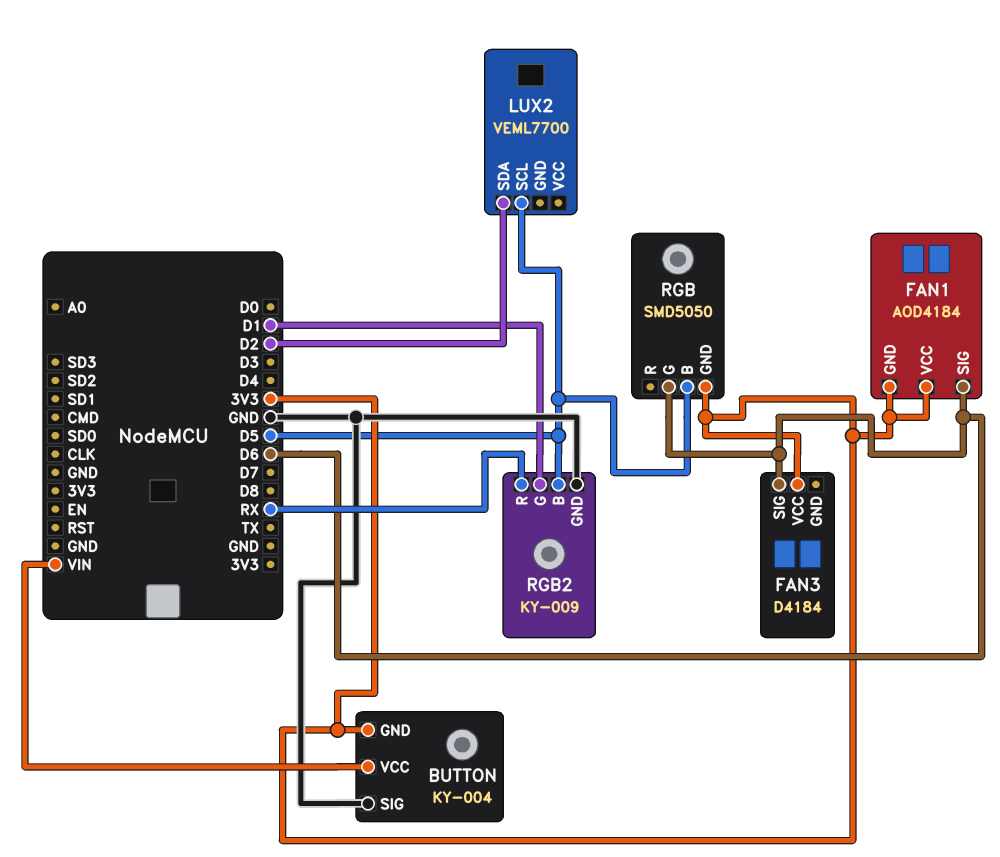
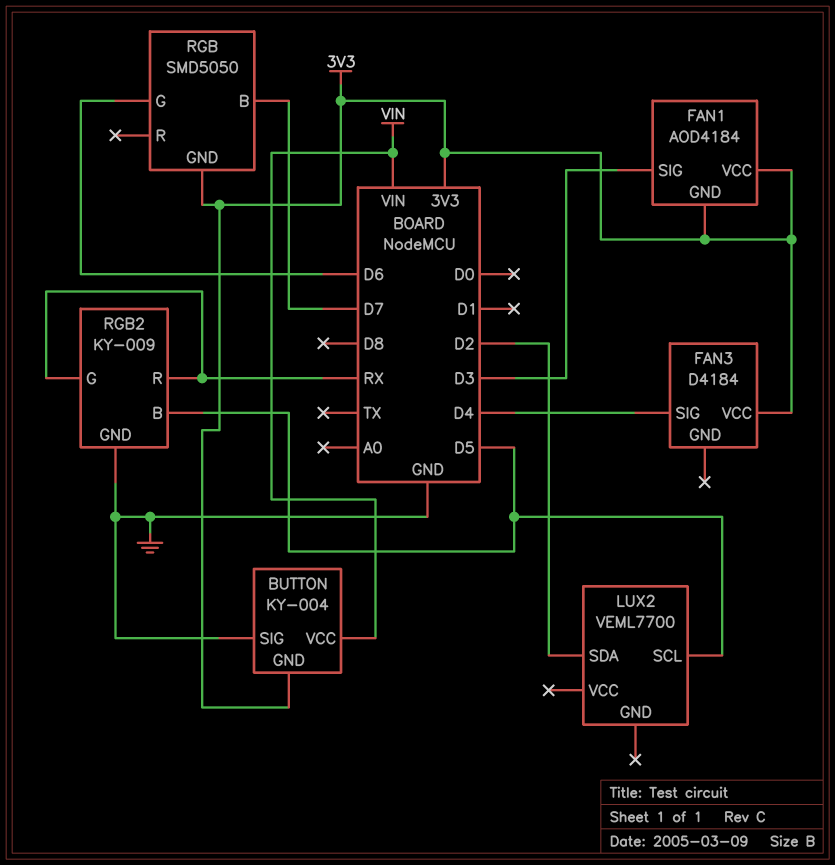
FAN1 pin SIG: D6 -> D3
FAN3 pin SIG: D6 -> D4
RGB pin B: D5 -> D7
RGB2 pin G: D1 -> RX

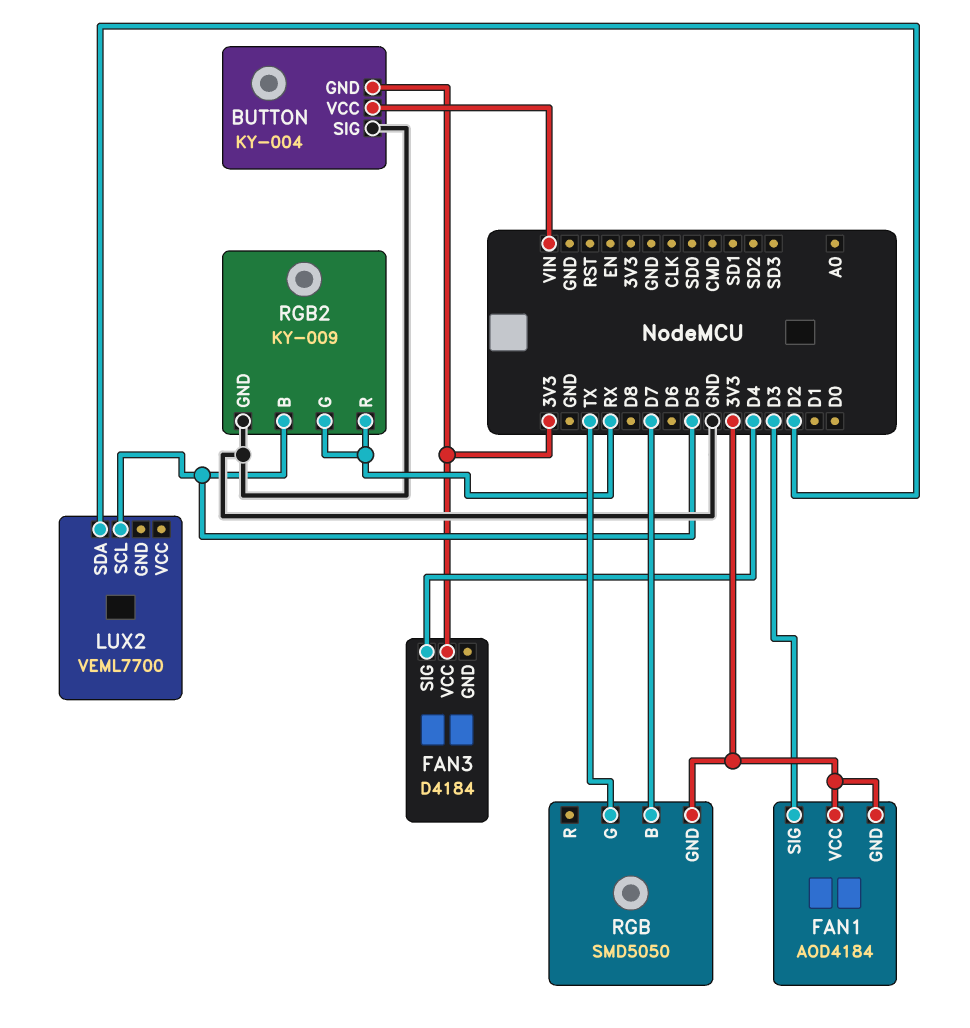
RGB pin G: D6 -> TX

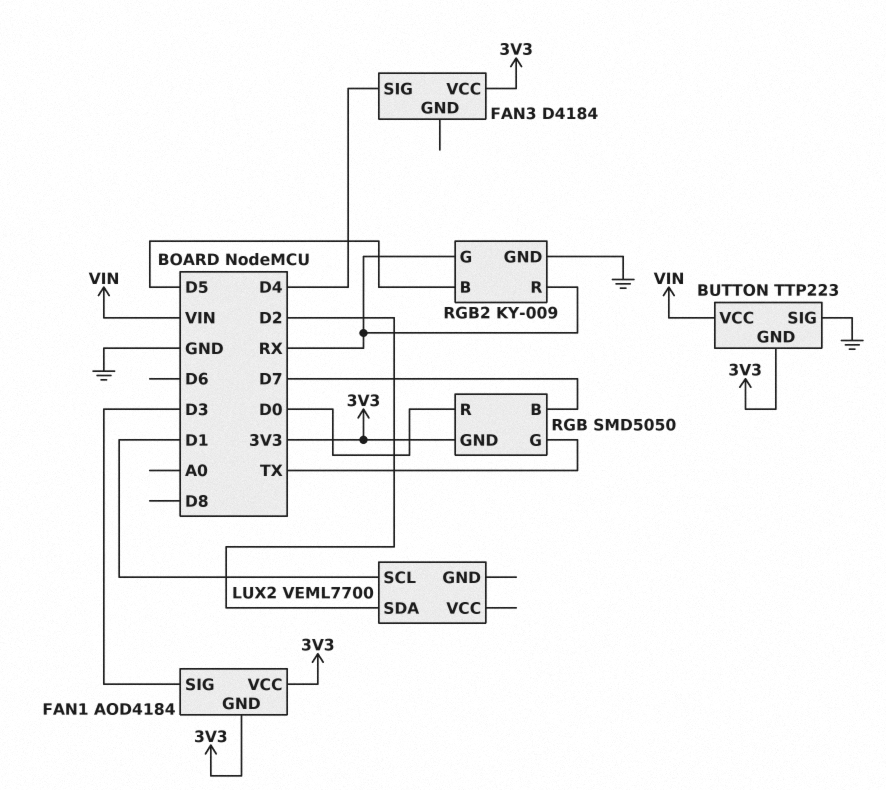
BUTTON: KY-004 -> TTP223
LUX2 pin SCL: D5 -> D1
RGB pin R: none -> D0

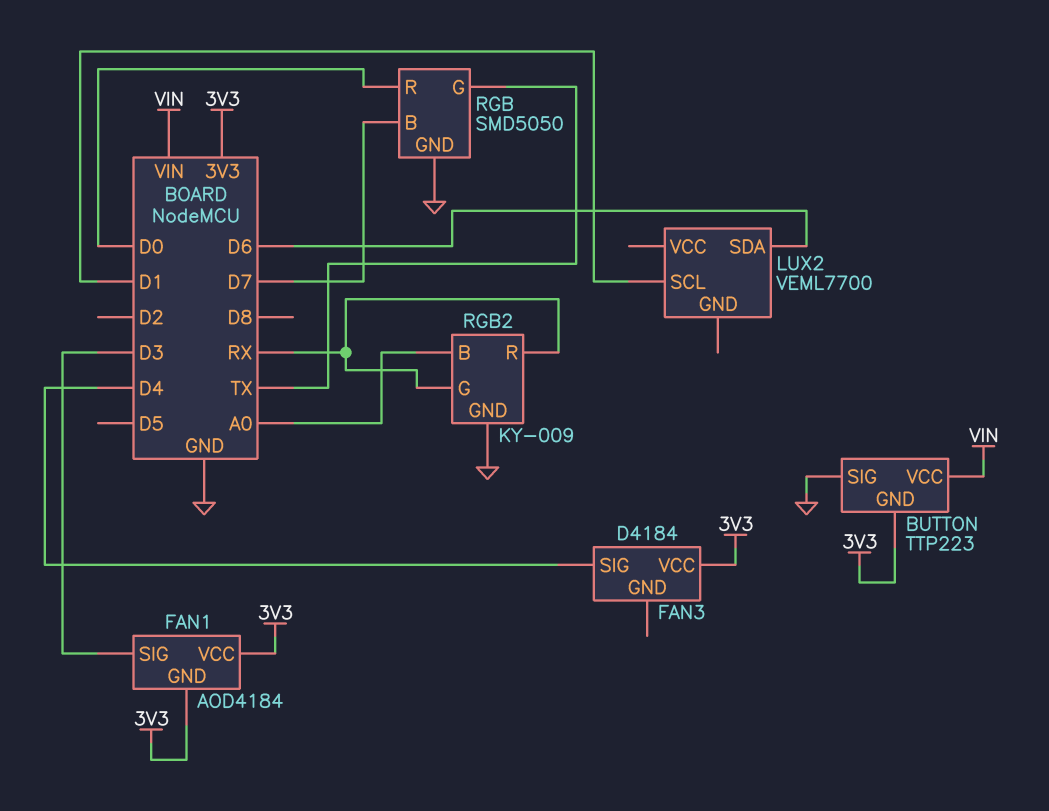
LUX2 pin SDA: D2 -> D6
RGB pin GND: 3V3 -> GND
RGB2 pin B: D5 -> A0

